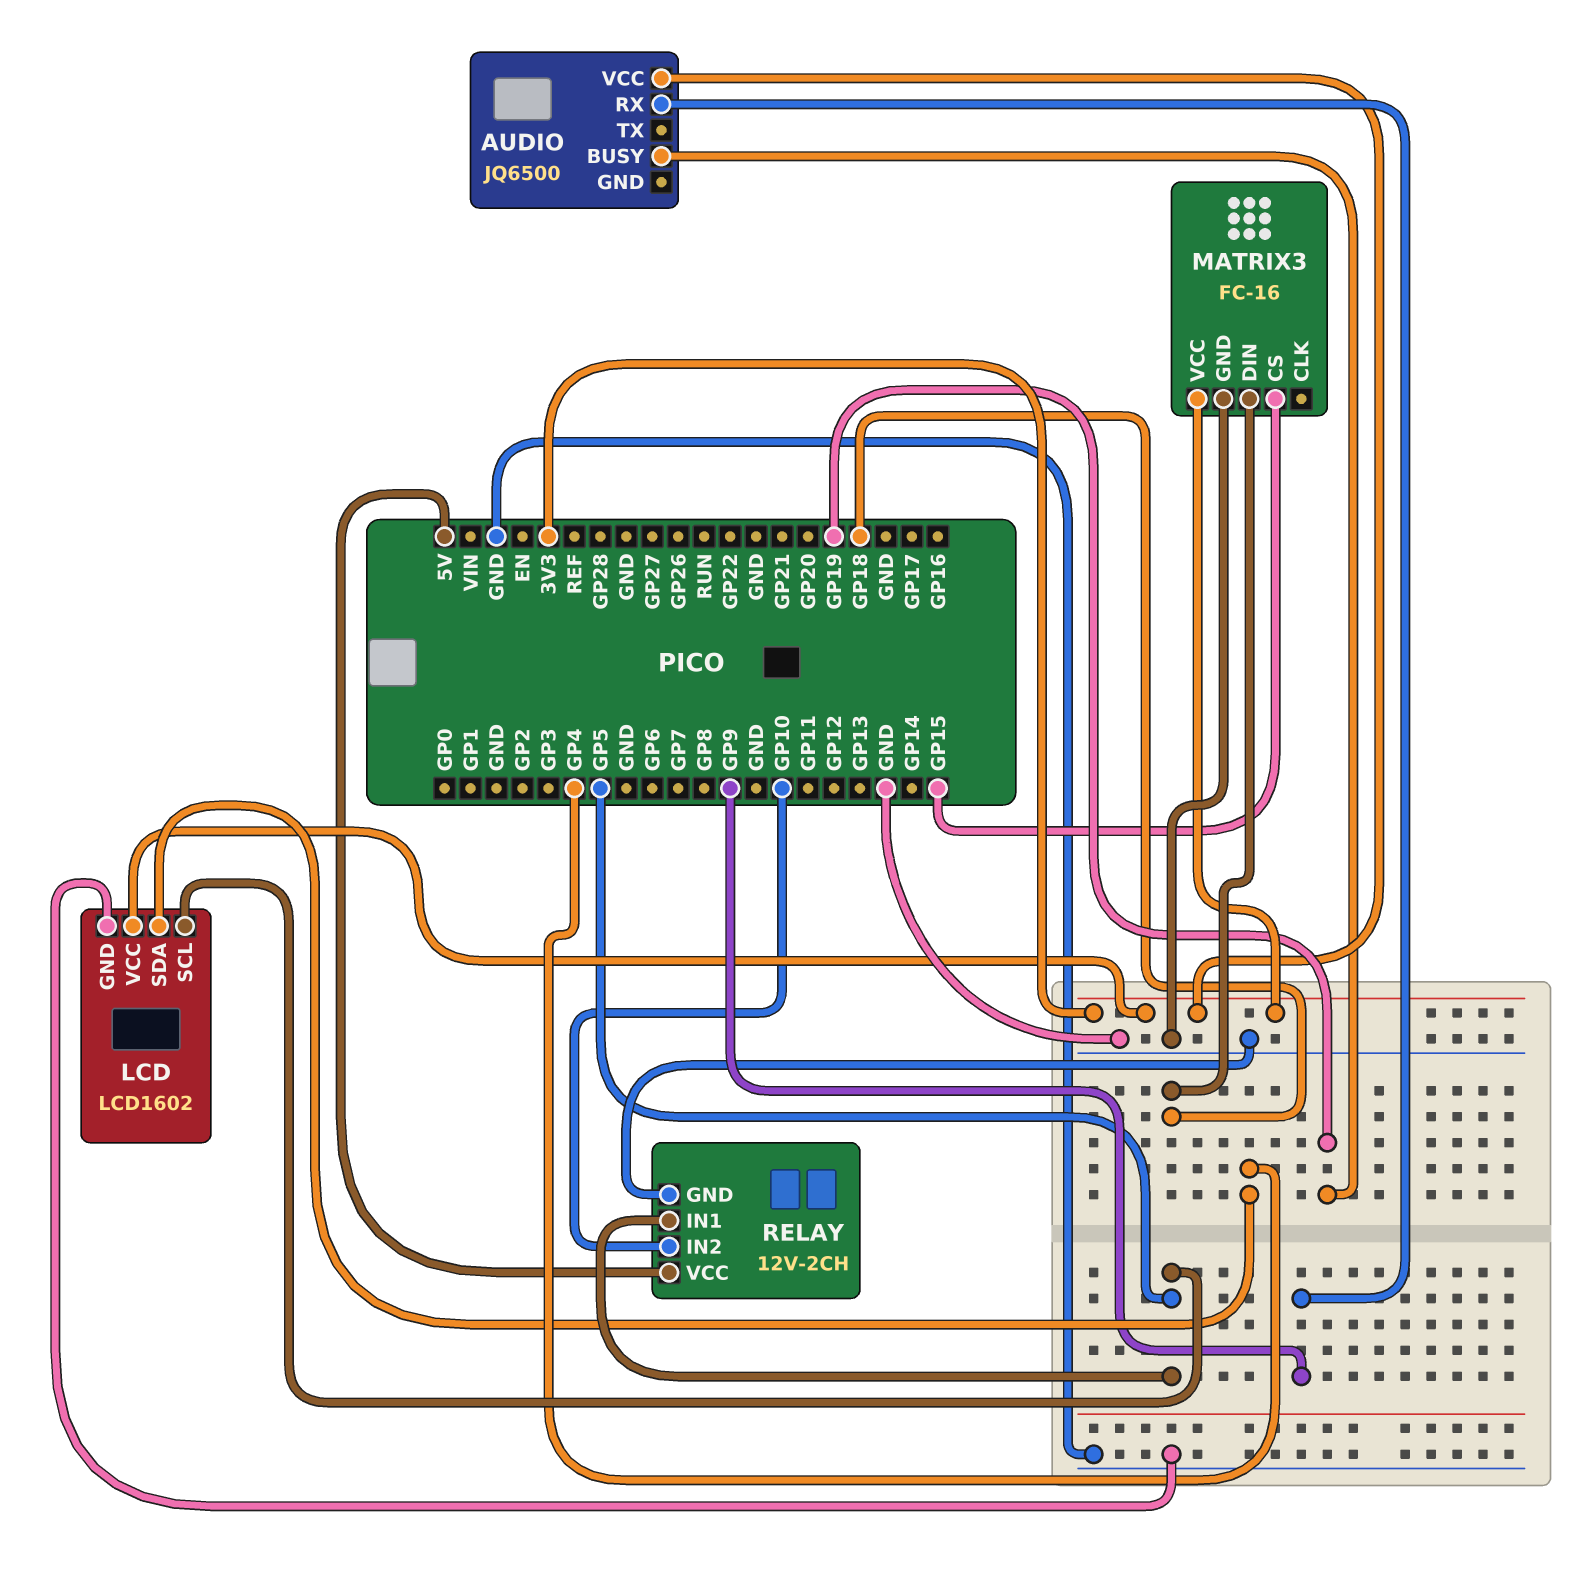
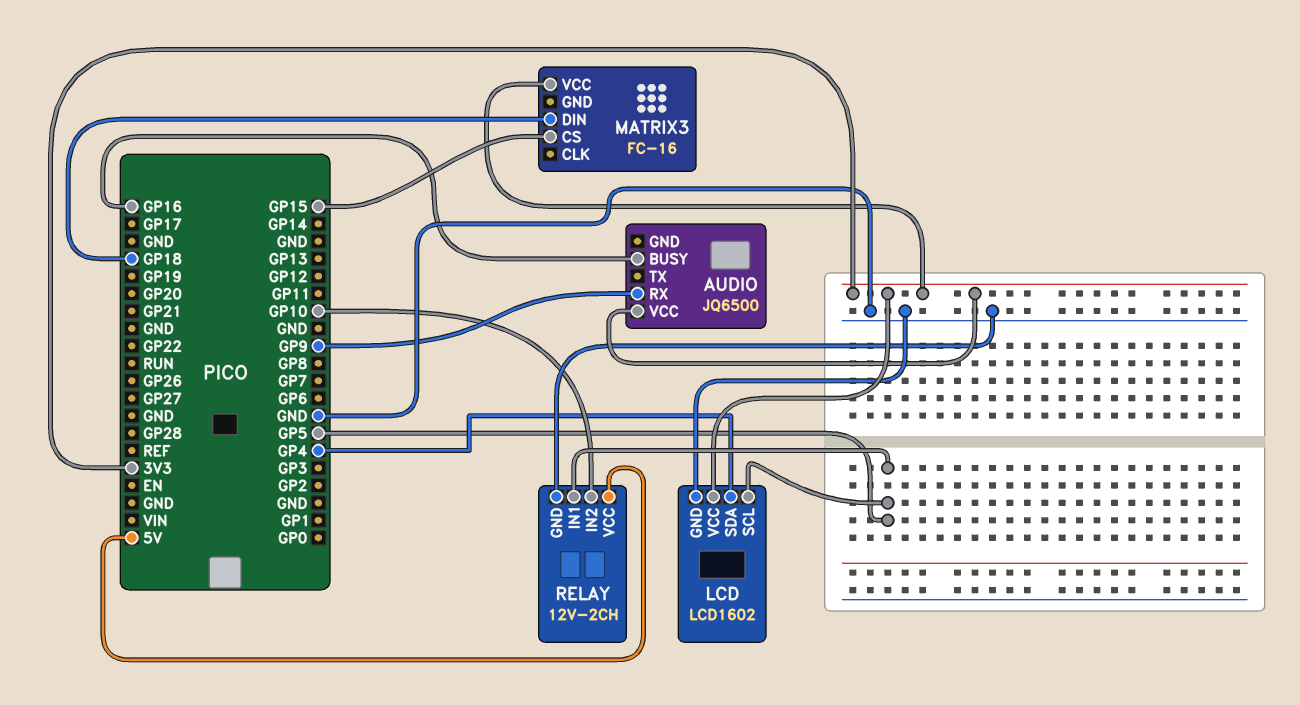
AUDIO pin BUSY: GP19 -> GP16
MATRIX3 pin GND: GND -> none

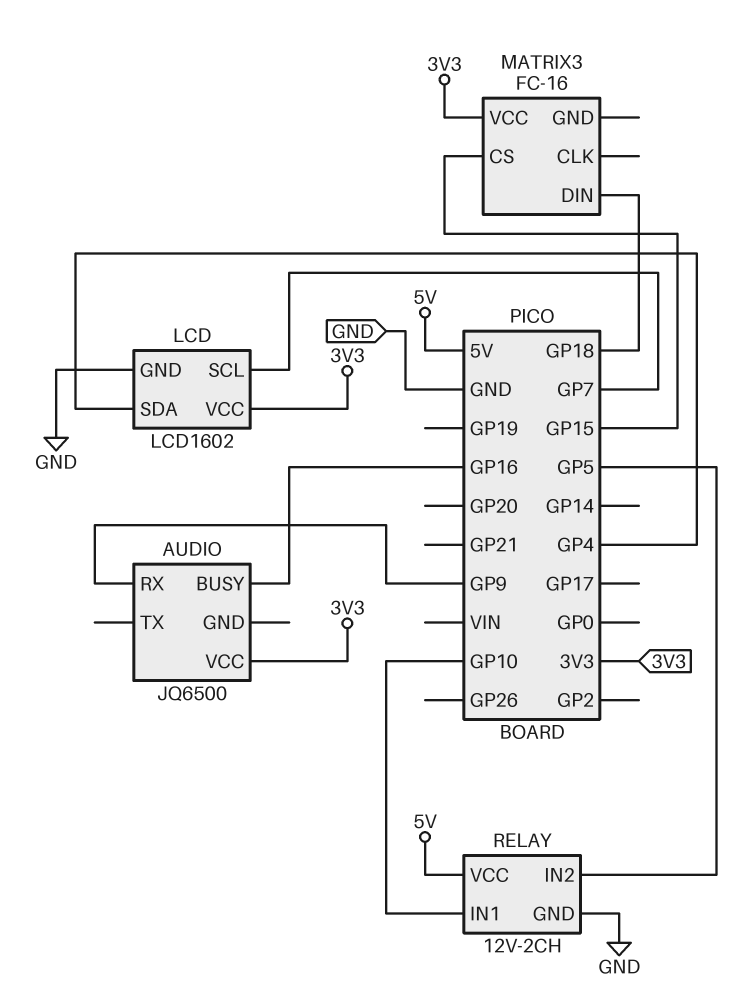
LCD pin SCL: GP5 -> GP7
RELAY pin IN1: GP5 -> GP10
RELAY pin IN2: GP10 -> GP5

